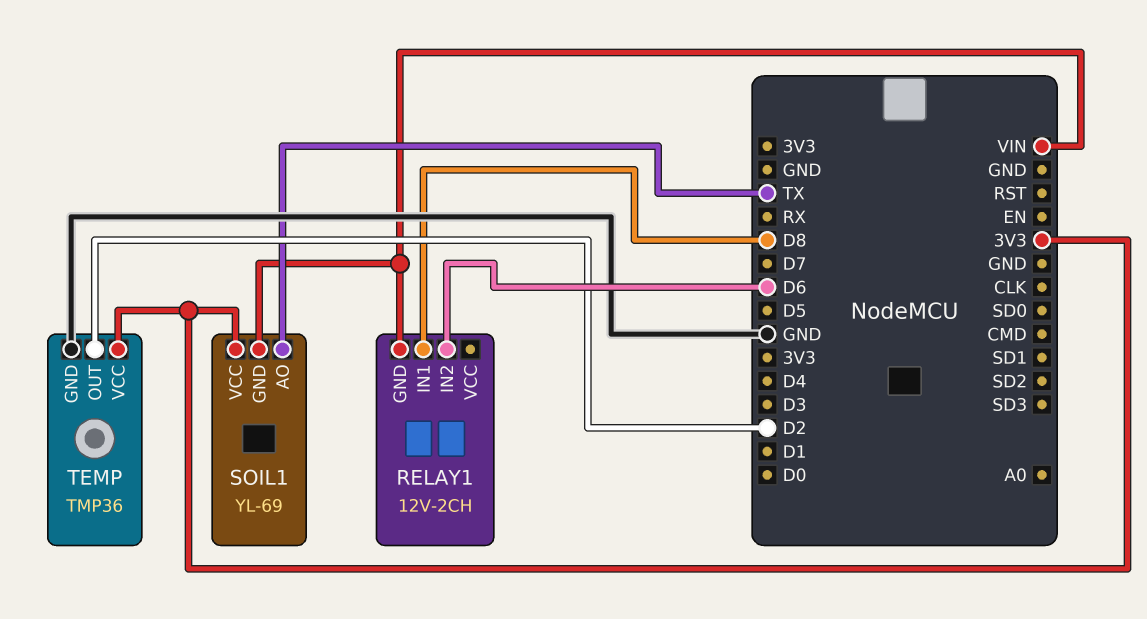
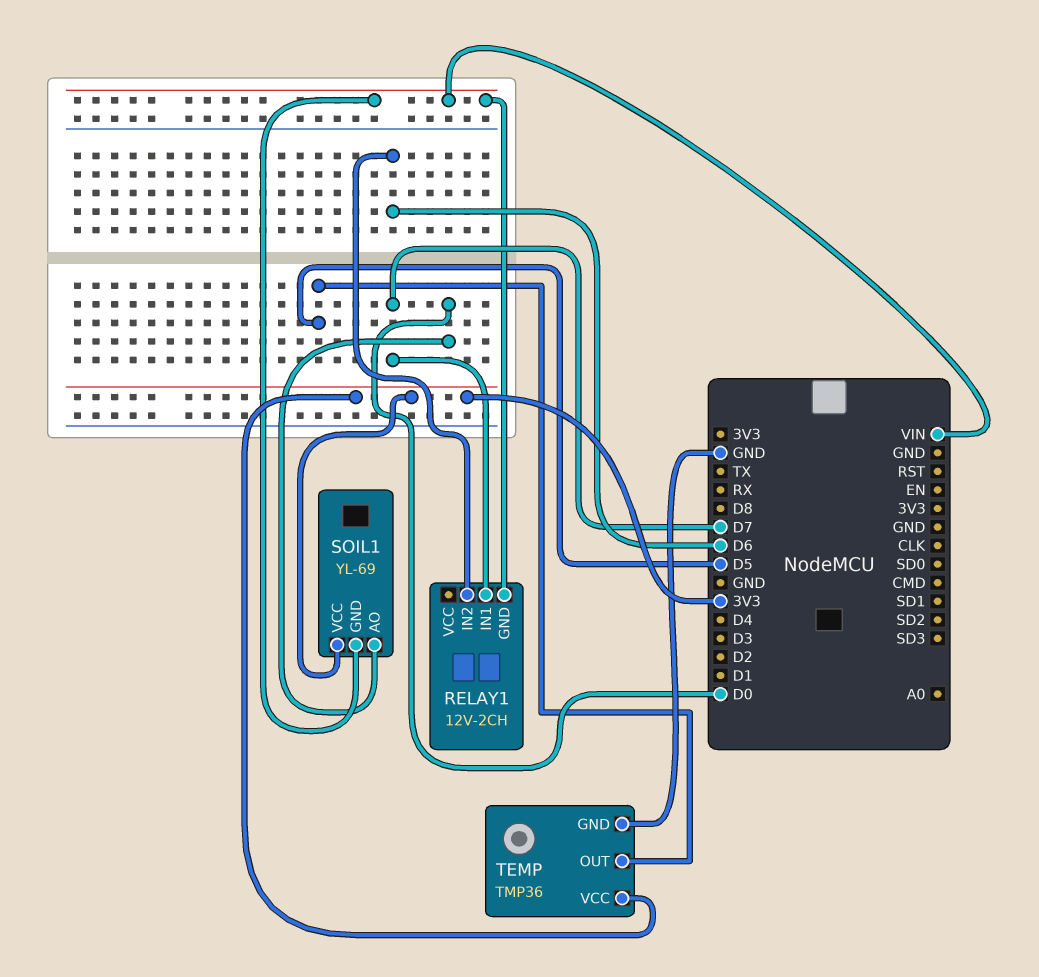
RELAY1 pin IN1: D8 -> D7
SOIL1 pin AO: TX -> D0
TEMP pin OUT: D2 -> D5

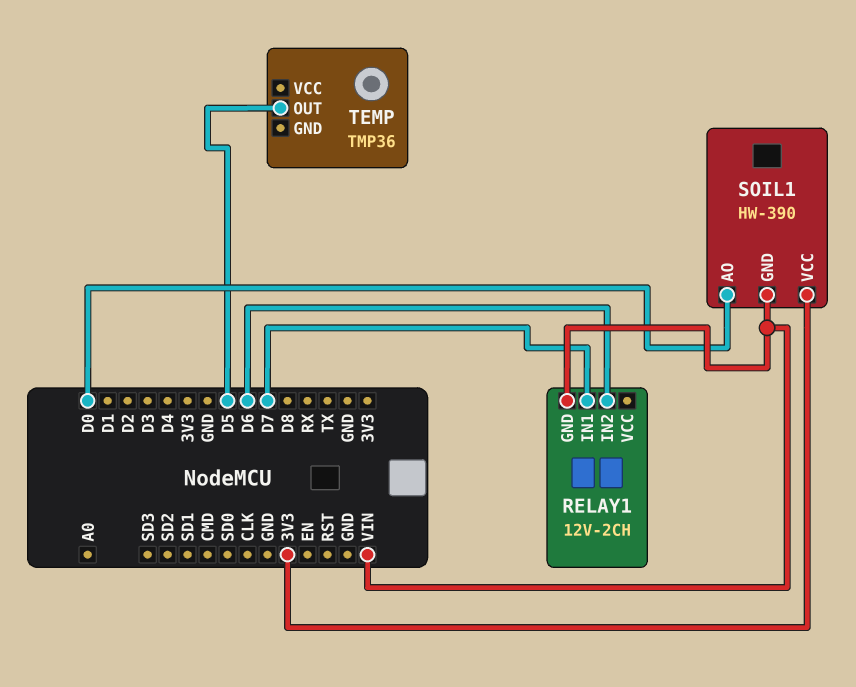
SOIL1: YL-69 -> HW-390
TEMP pin GND: GND -> none
TEMP pin VCC: 3V3 -> none

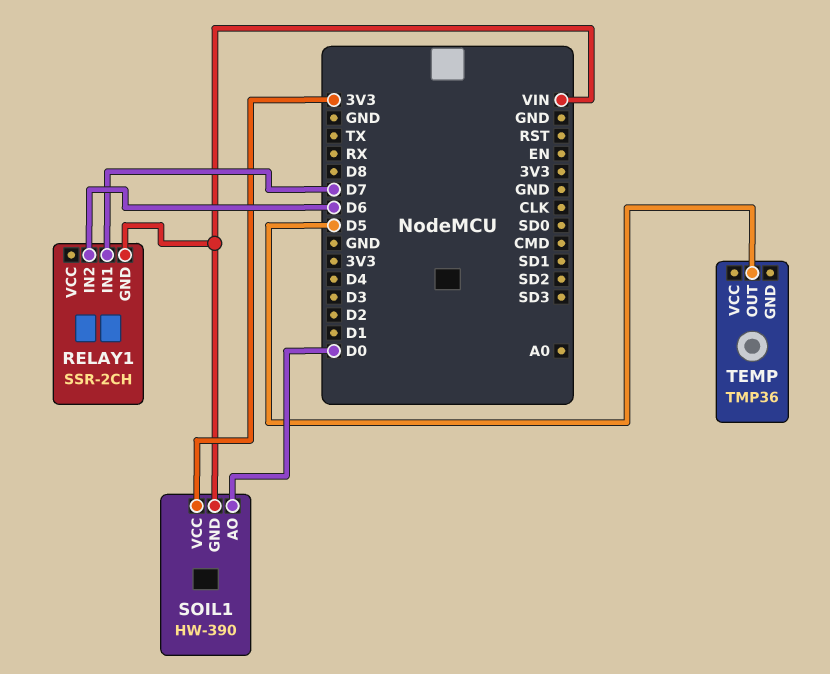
RELAY1: 12V-2CH -> SSR-2CH

